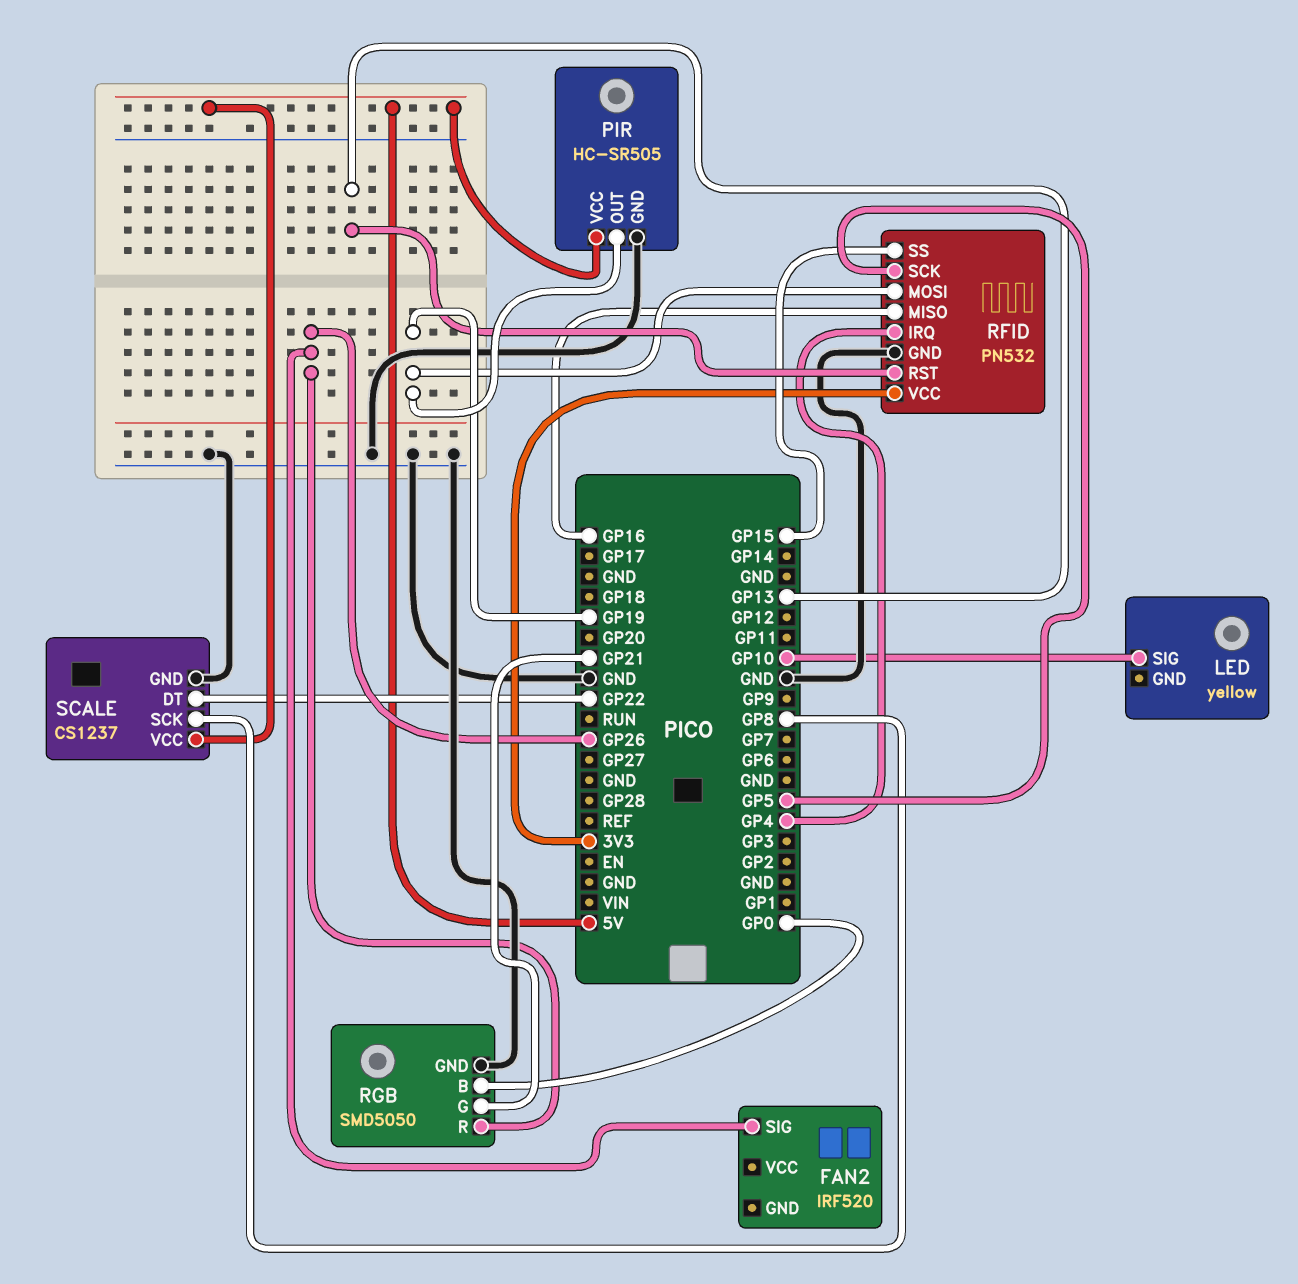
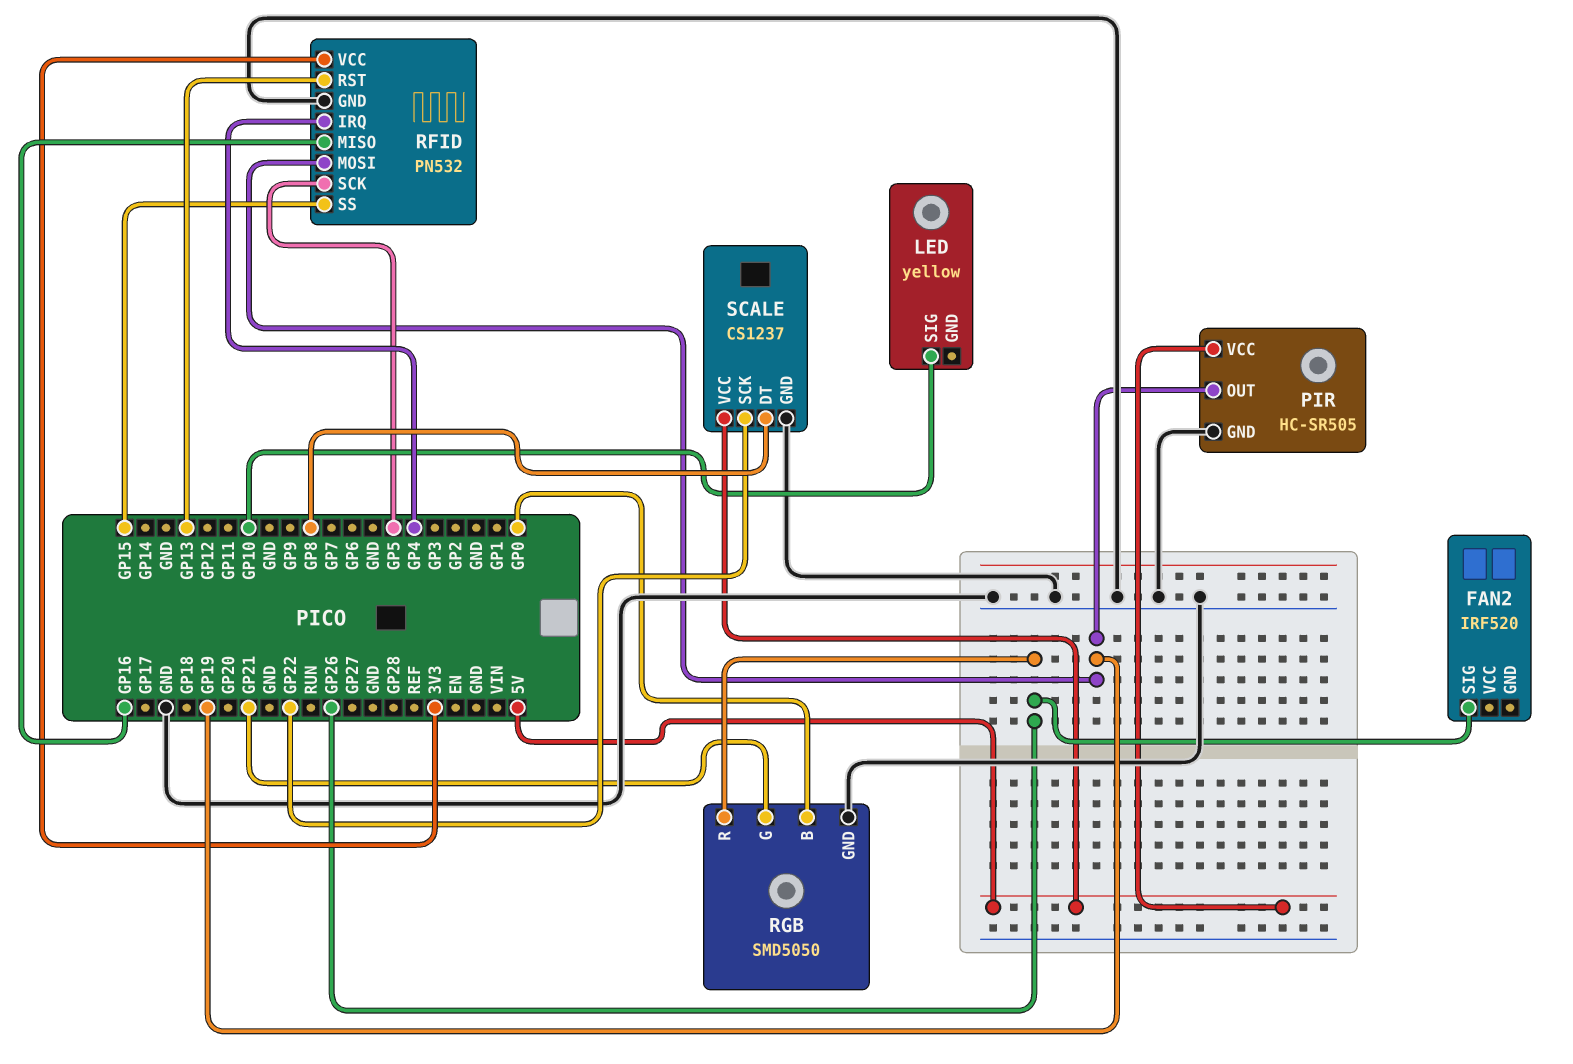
SCALE pin DT: GP22 -> GP8
SCALE pin SCK: GP8 -> GP22

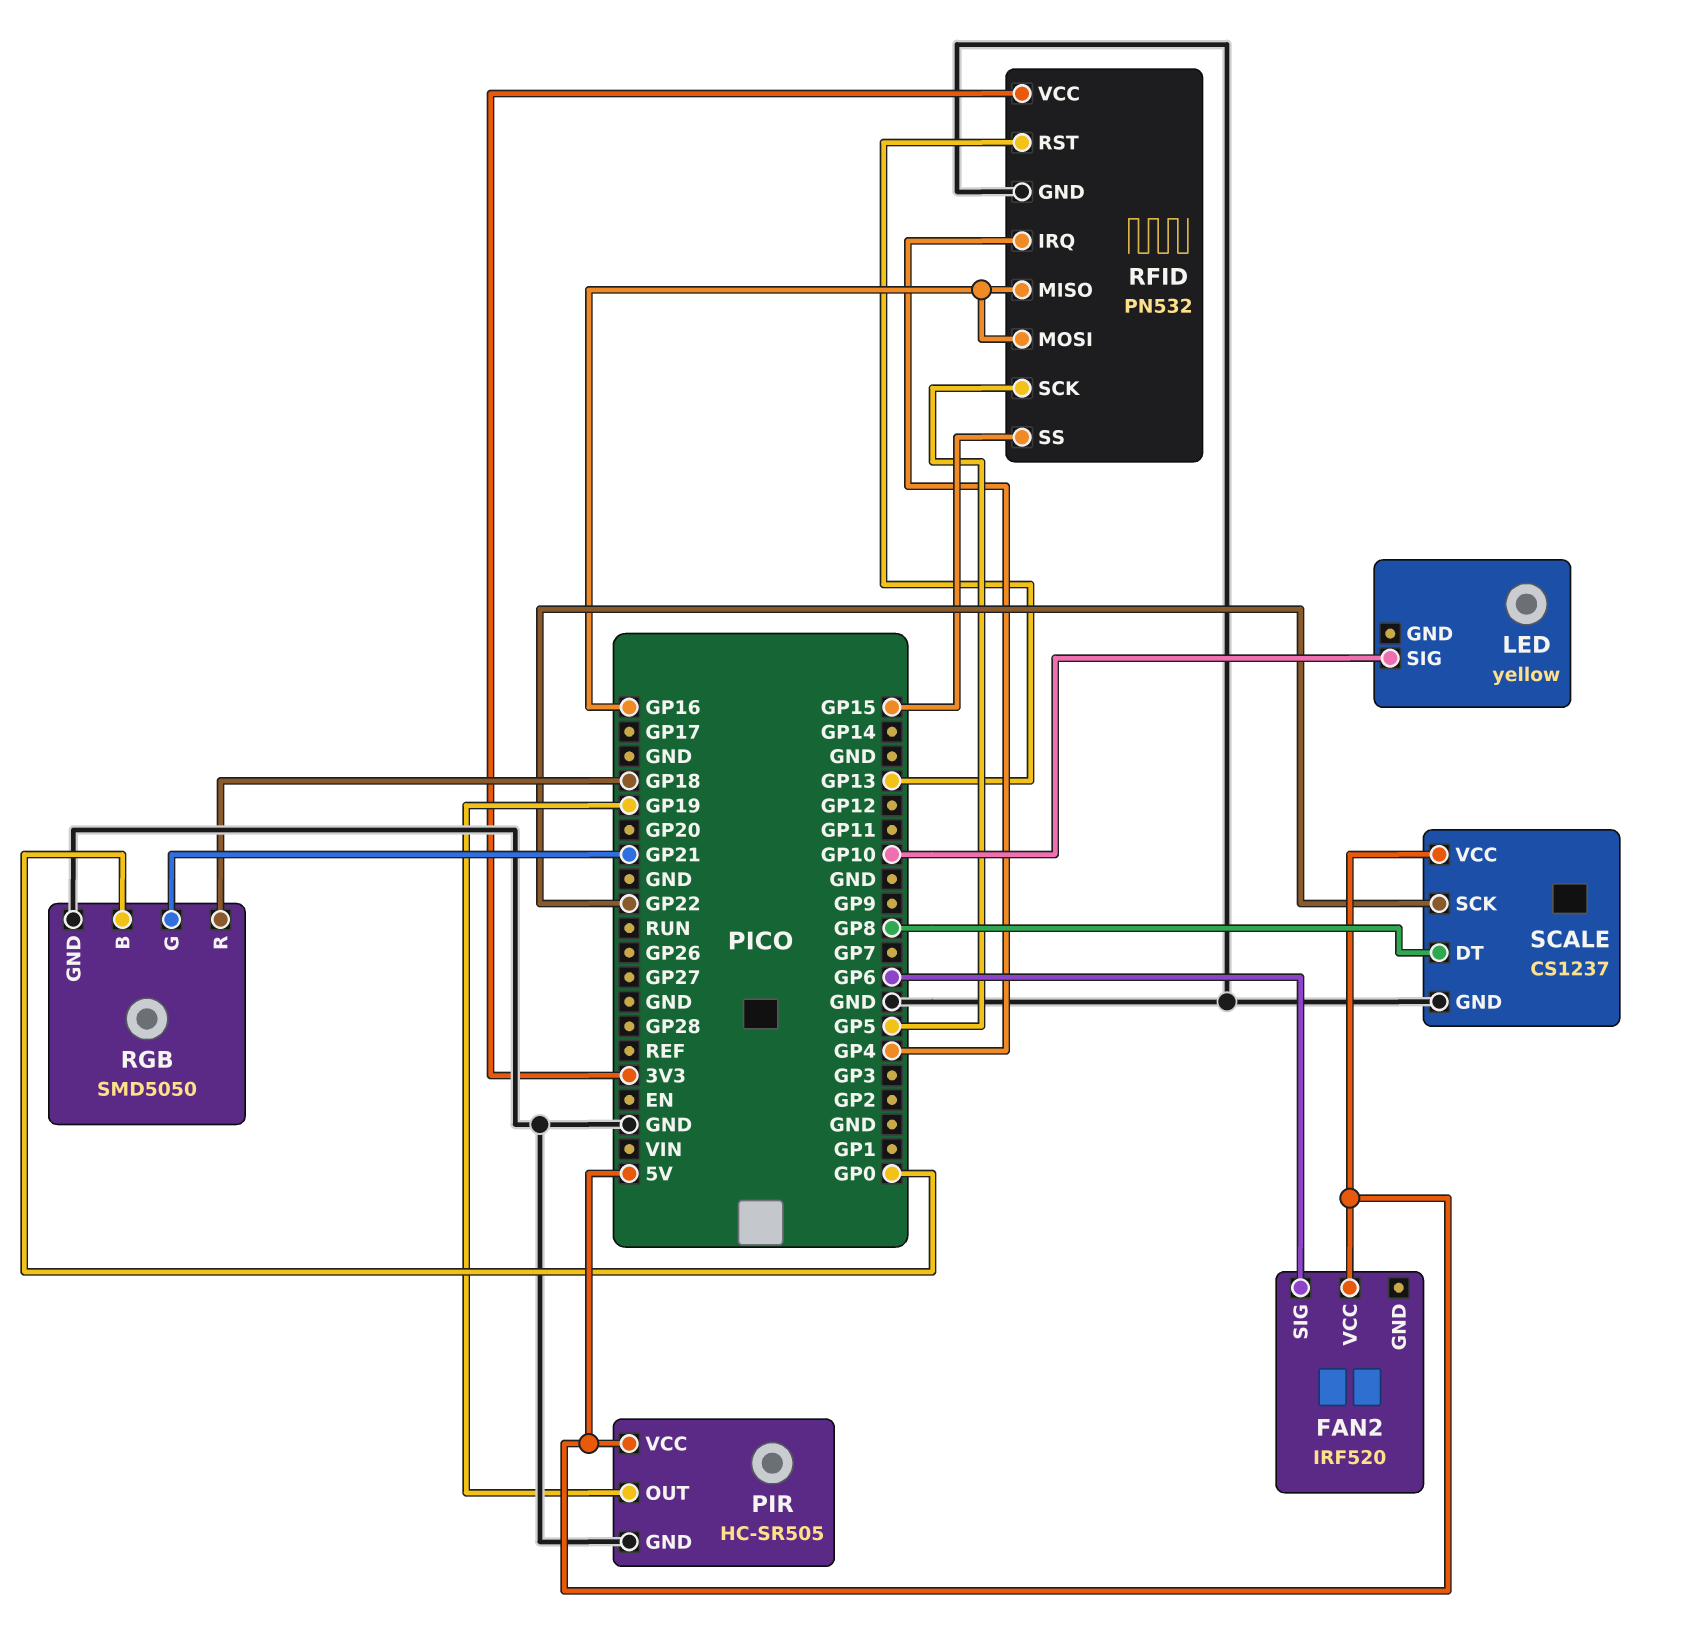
FAN2 pin SIG: GP26 -> GP6
FAN2 pin VCC: none -> 5V
RFID pin MOSI: GP19 -> GP16
RGB pin R: GP26 -> GP18

